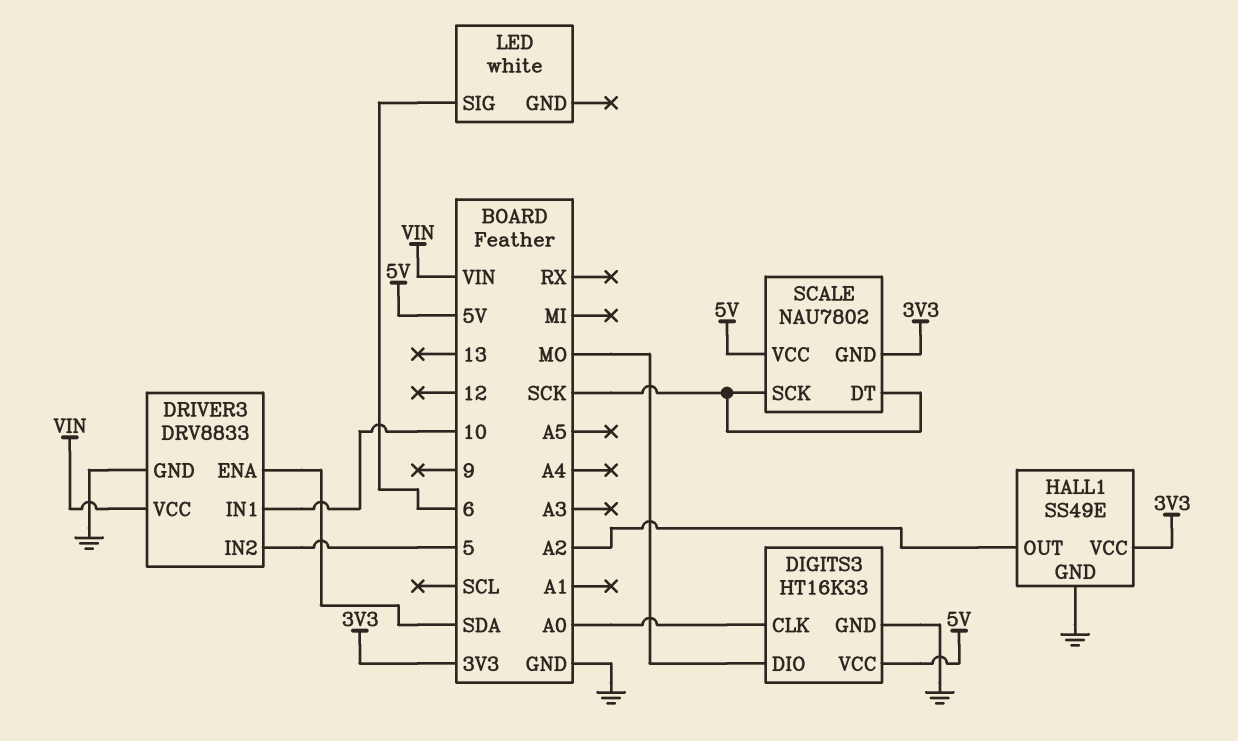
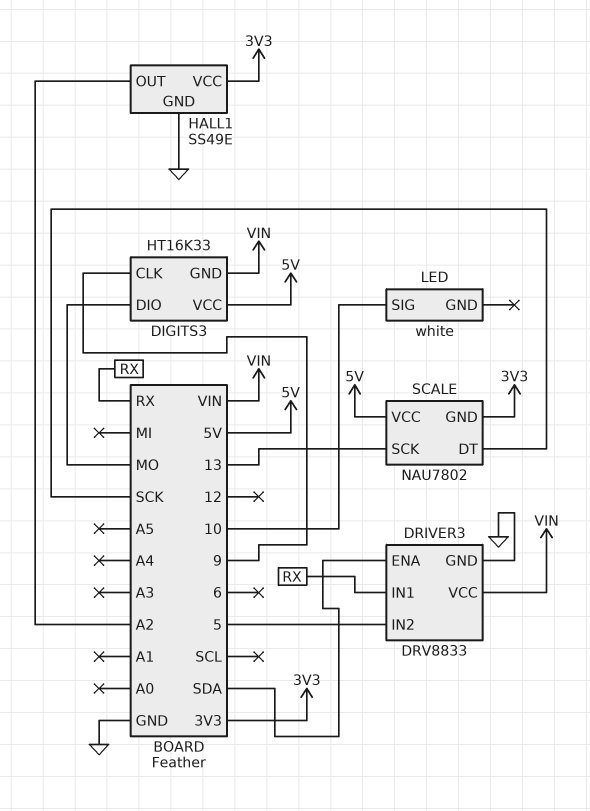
DIGITS3 pin CLK: A0 -> 9
DIGITS3 pin GND: GND -> VIN
DRIVER3 pin IN1: 10 -> RX
LED pin SIG: 6 -> 10
SCALE pin SCK: SCK -> 13

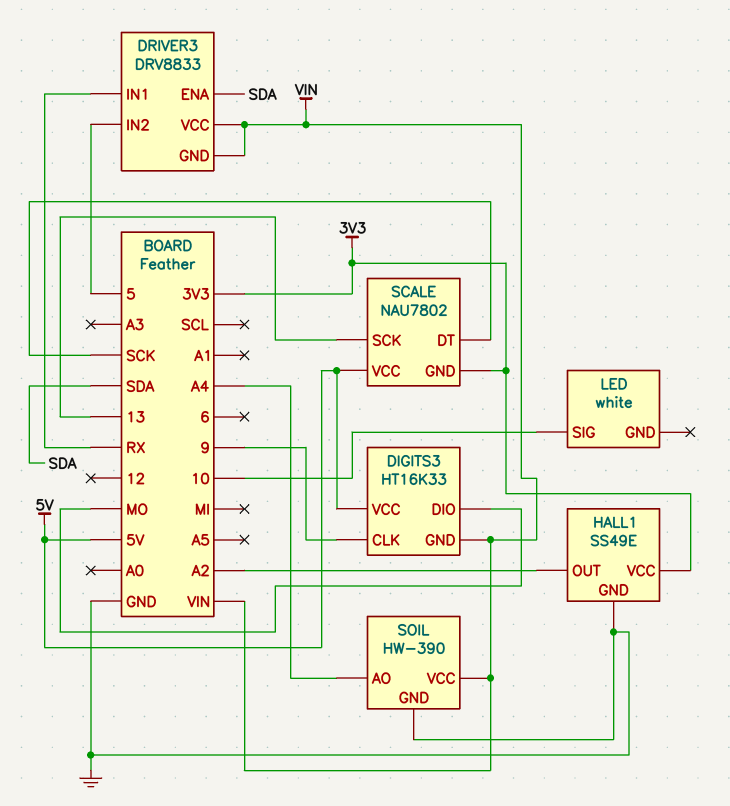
DRIVER3 pin GND: GND -> VIN
SOIL: none -> HW-390
SOIL pin AO: none -> A4
SOIL pin GND: none -> GND
SOIL pin VCC: none -> VIN

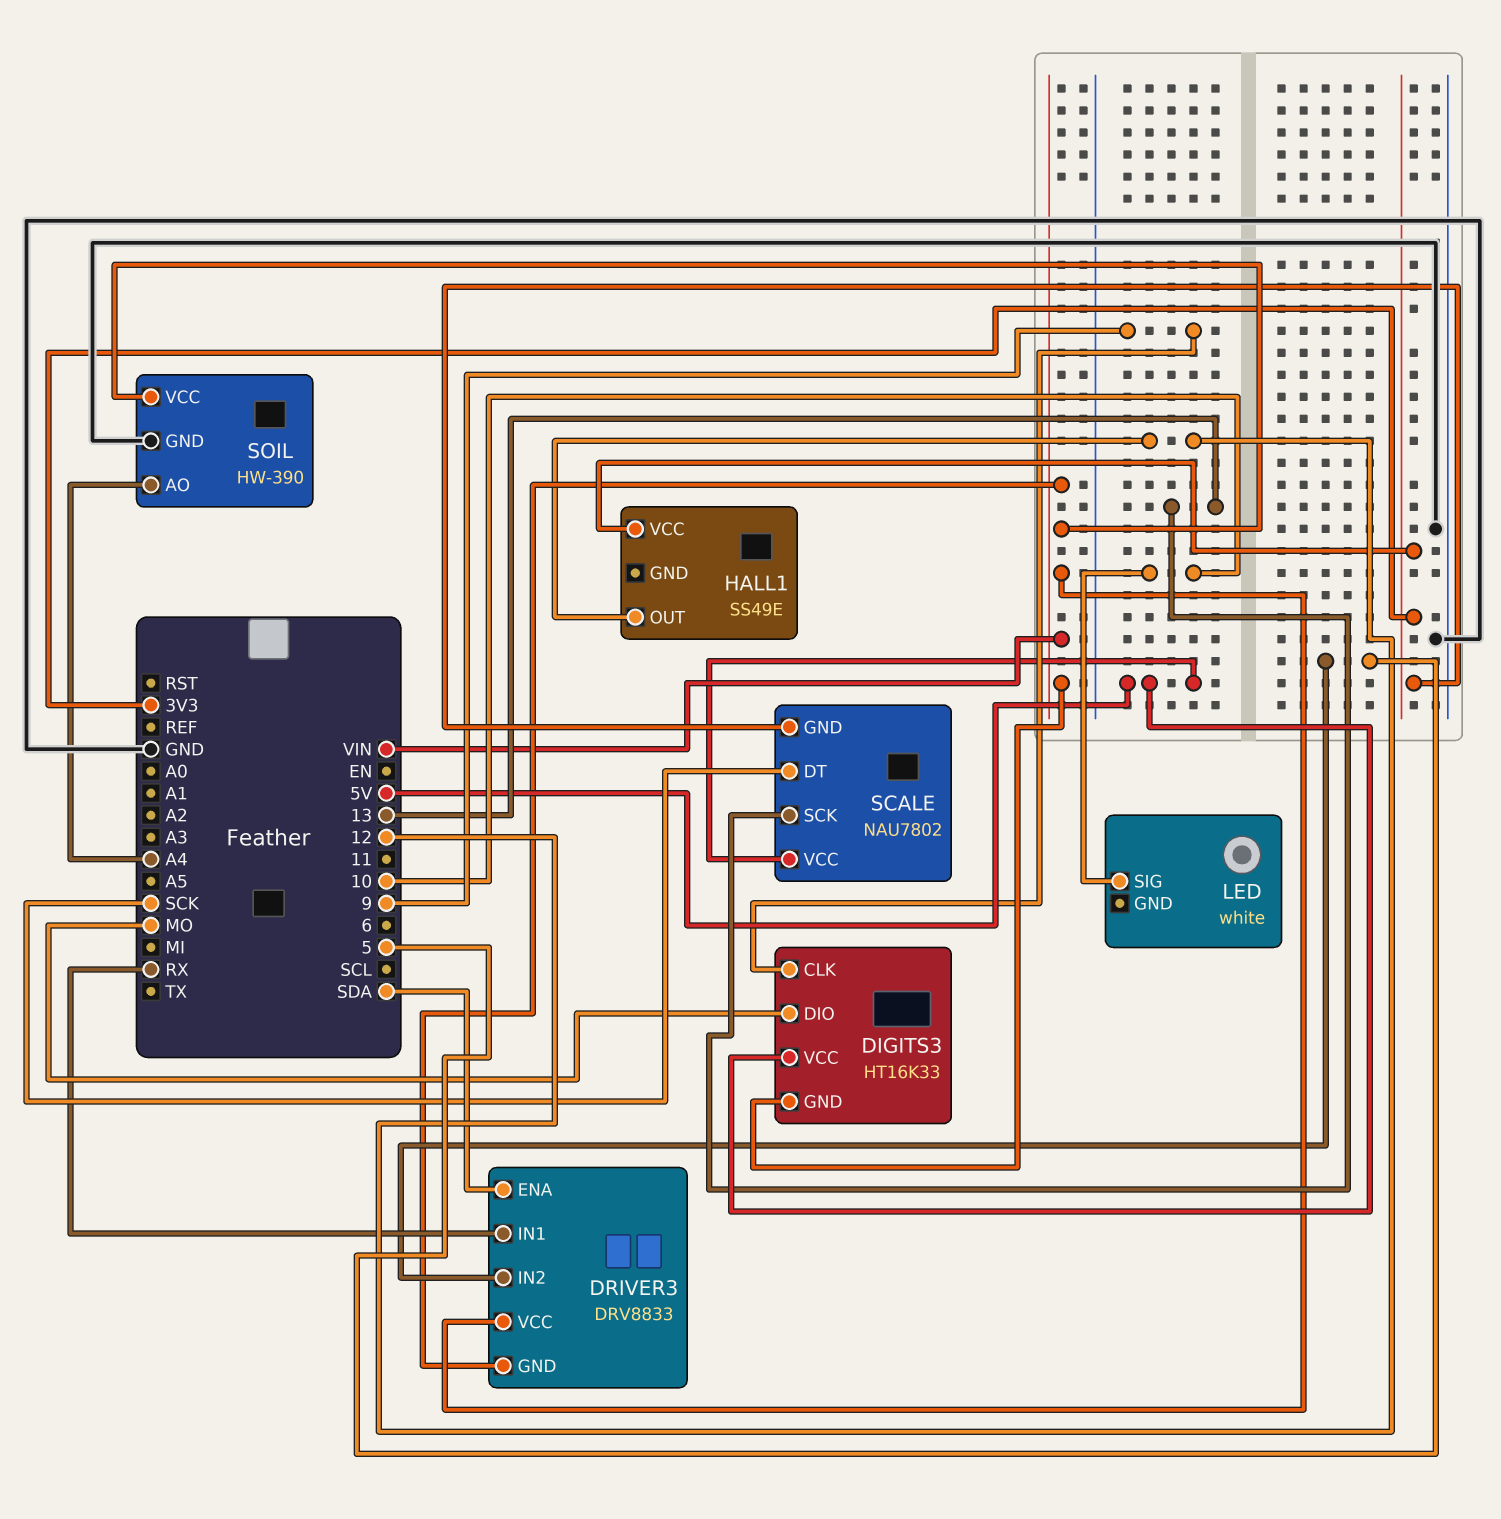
HALL1 pin GND: GND -> none
HALL1 pin OUT: A2 -> 12

